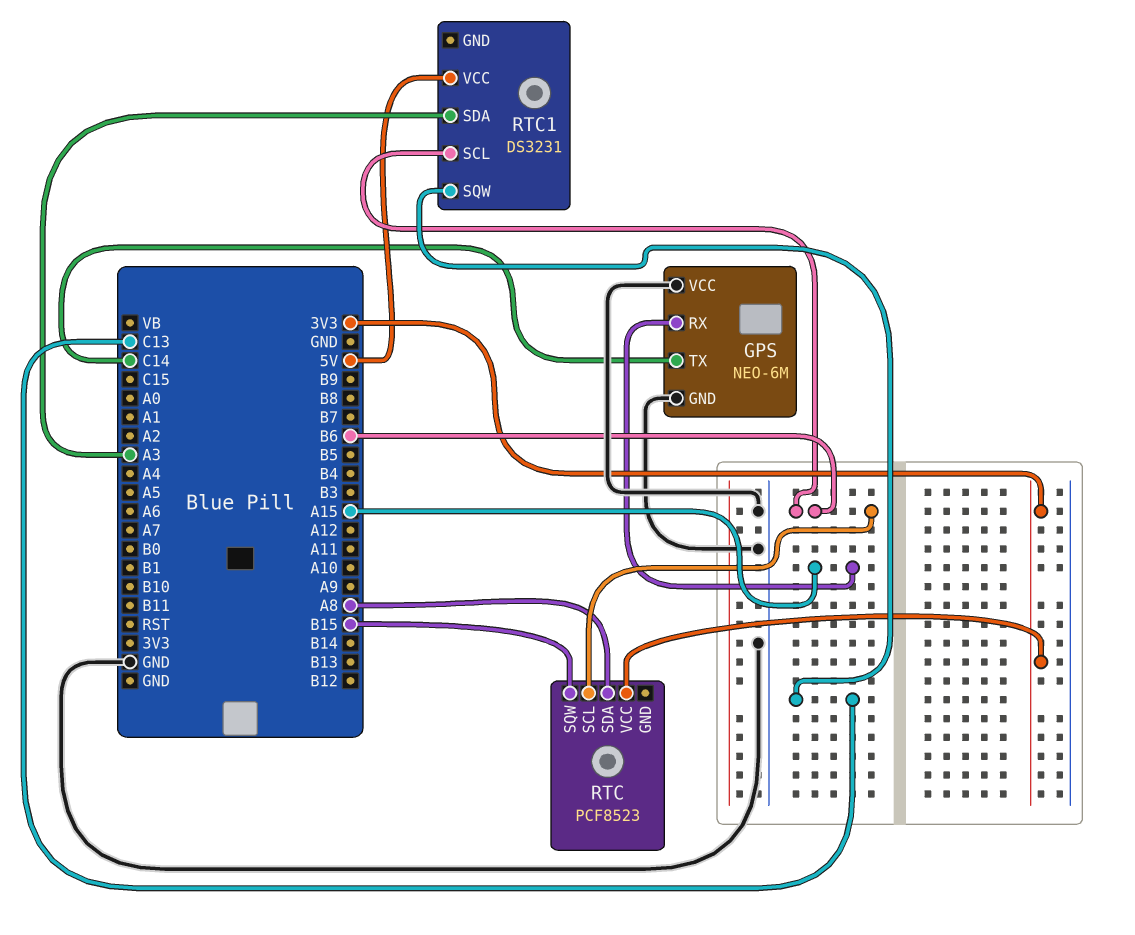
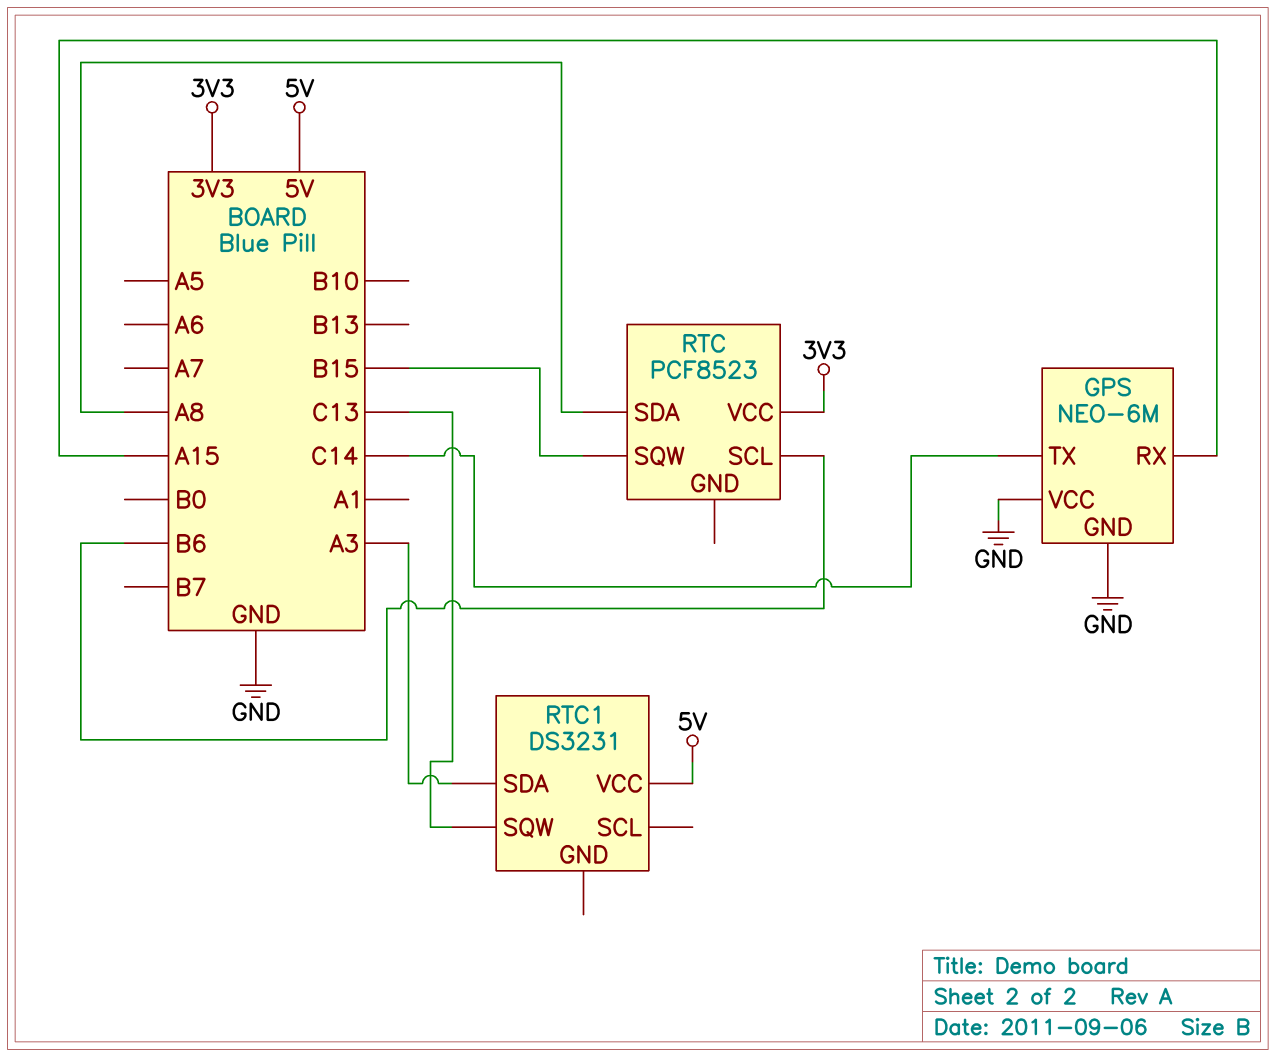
RTC1 pin SCL: B6 -> none

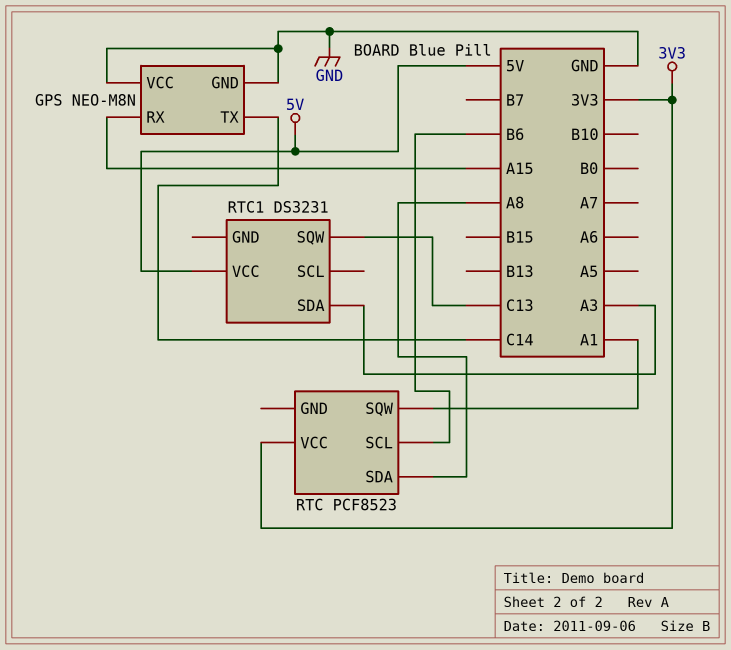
GPS: NEO-6M -> NEO-M8N
RTC pin SQW: B15 -> A1

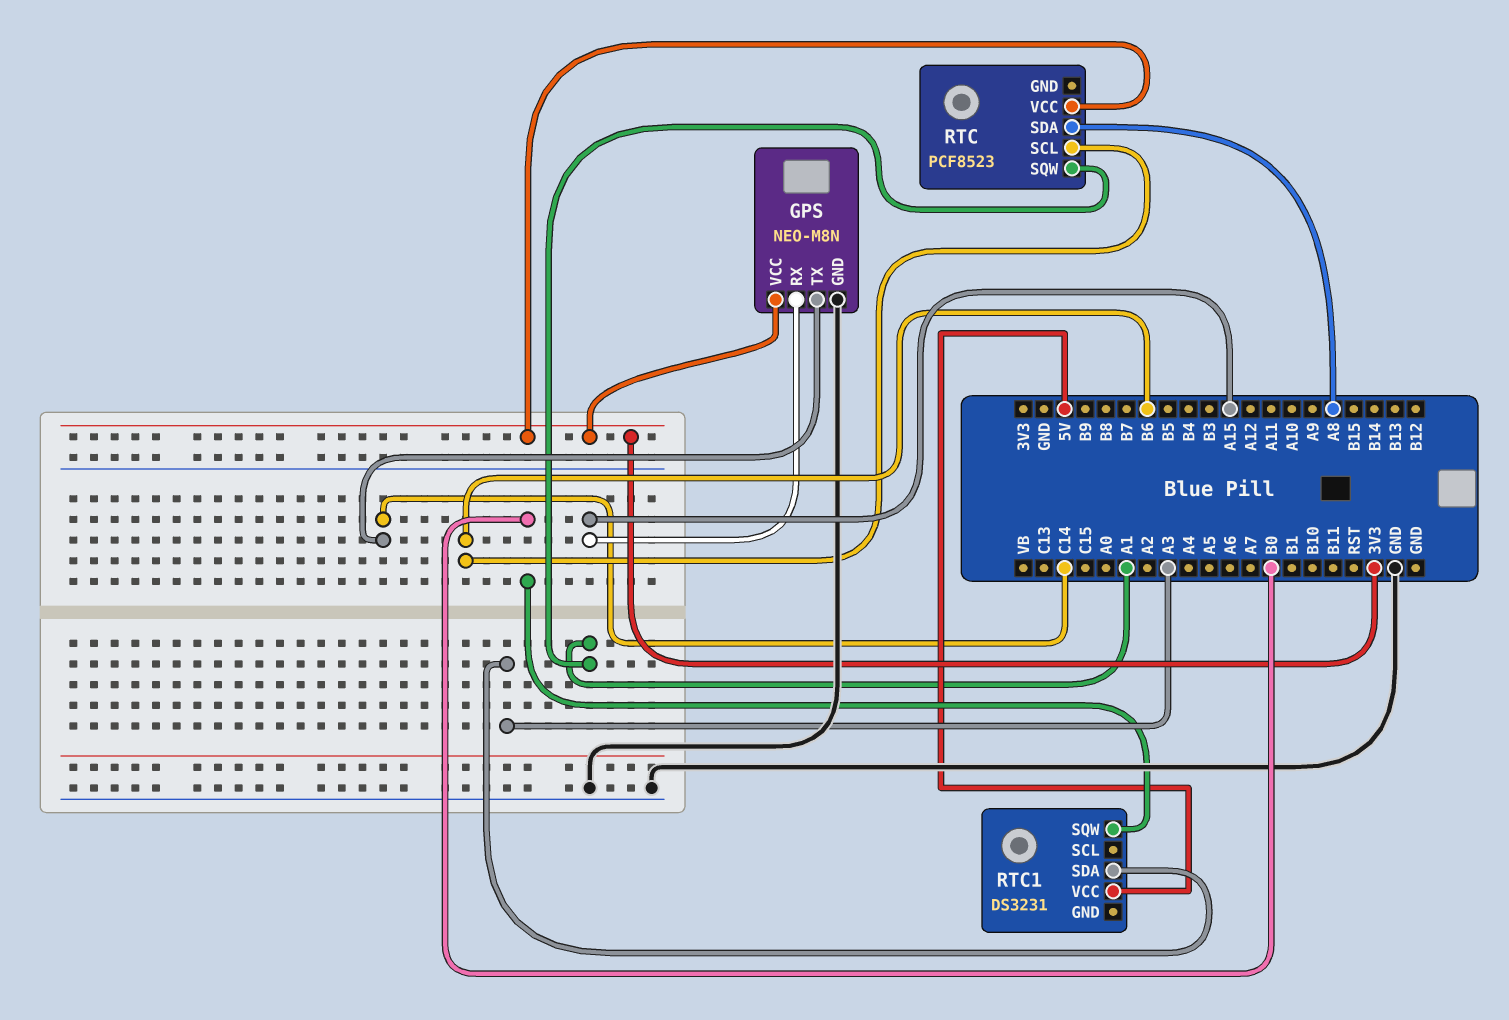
GPS pin VCC: GND -> 3V3
RTC1 pin SQW: C13 -> B0

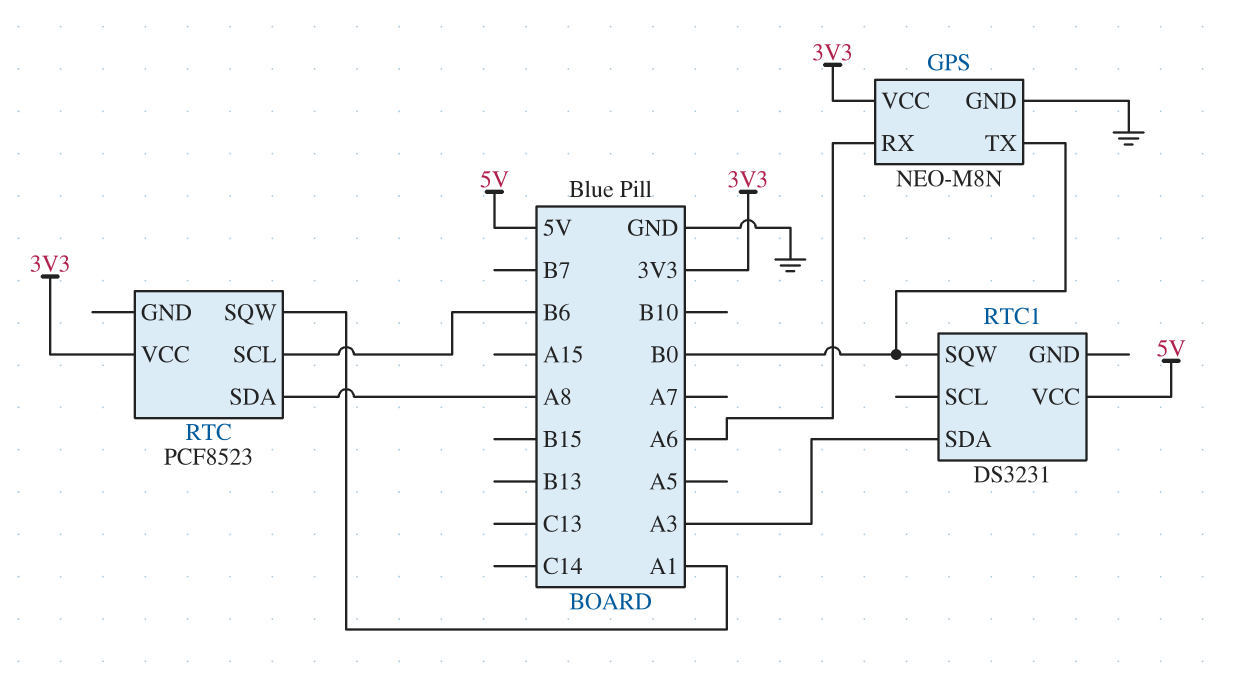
GPS pin RX: A15 -> A6
GPS pin TX: C14 -> B0

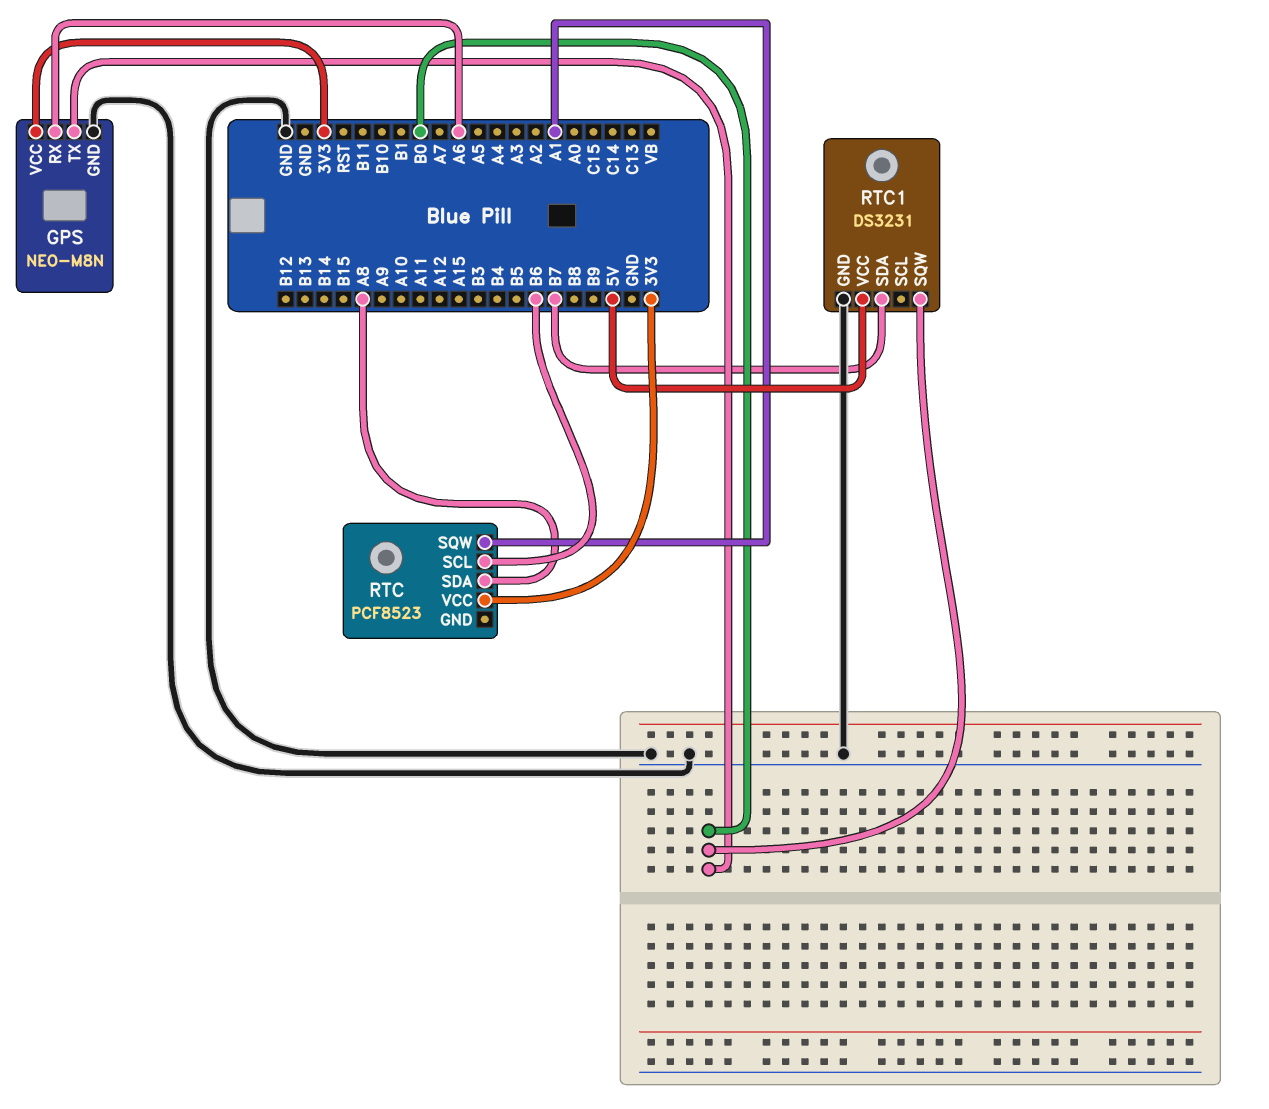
RTC1 pin GND: none -> GND
RTC1 pin SDA: A3 -> B7

